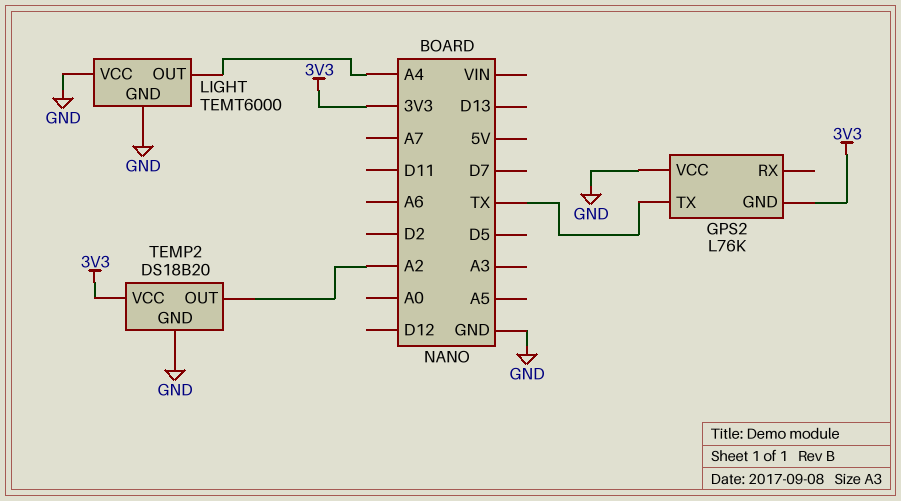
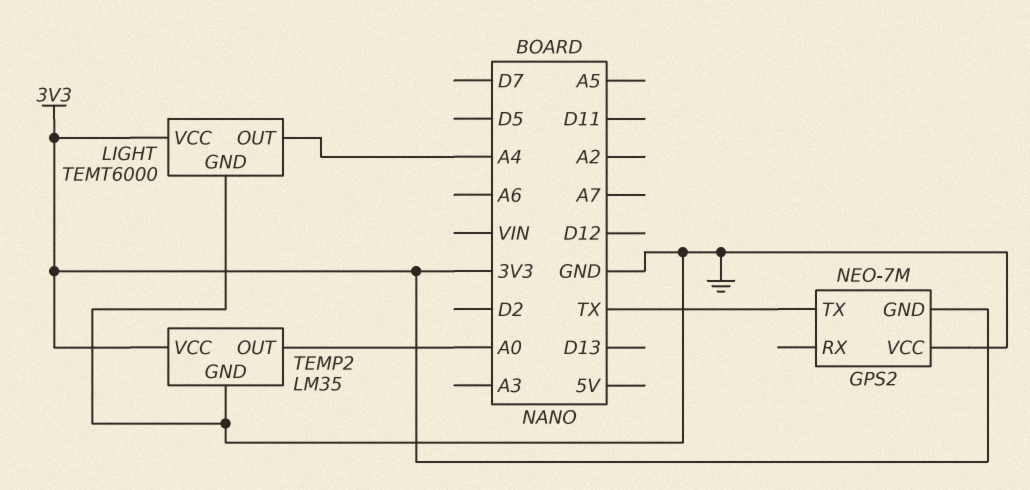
GPS2: L76K -> NEO-7M
LIGHT pin VCC: GND -> 3V3
TEMP2: DS18B20 -> LM35
TEMP2 pin OUT: A2 -> A0

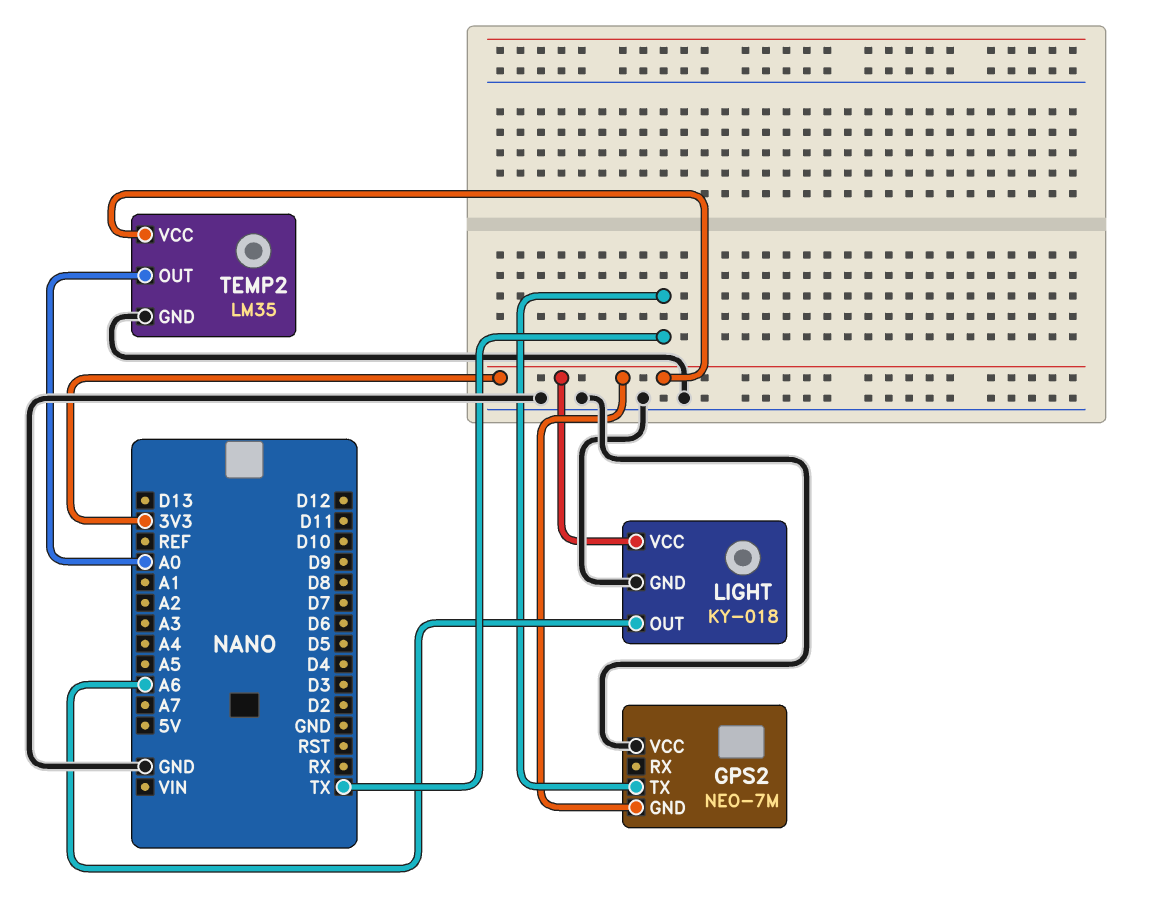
LIGHT: TEMT6000 -> KY-018
LIGHT pin OUT: A4 -> A6

